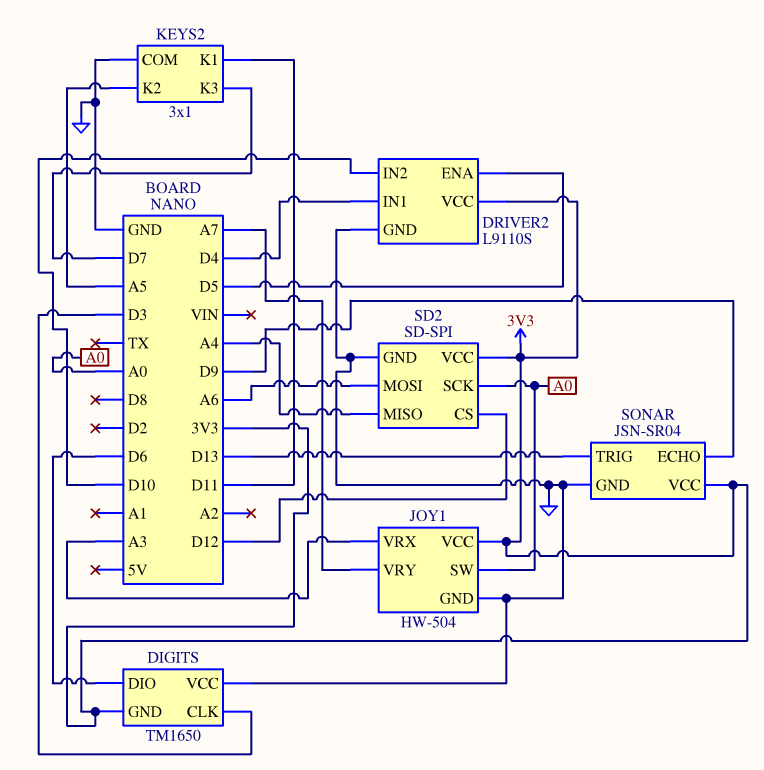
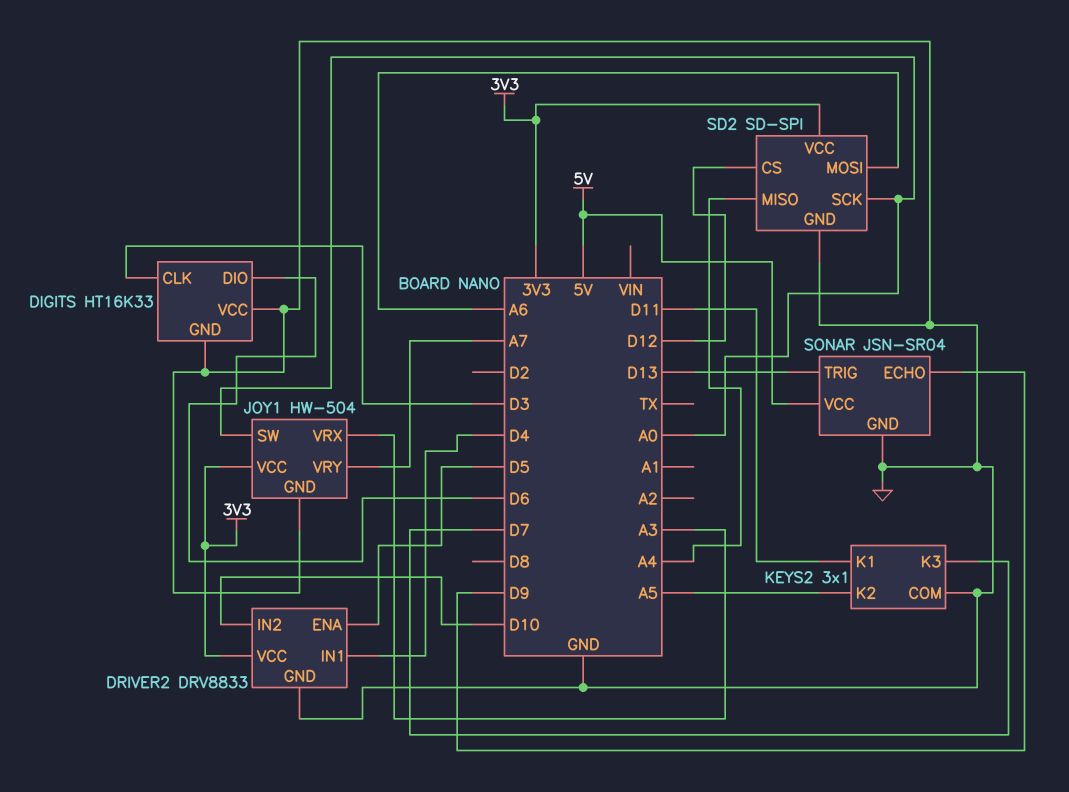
DIGITS: TM1650 -> HT16K33
DIGITS pin GND: 3V3 -> GND
DRIVER2: L9110S -> DRV8833
SONAR pin VCC: 3V3 -> 5V

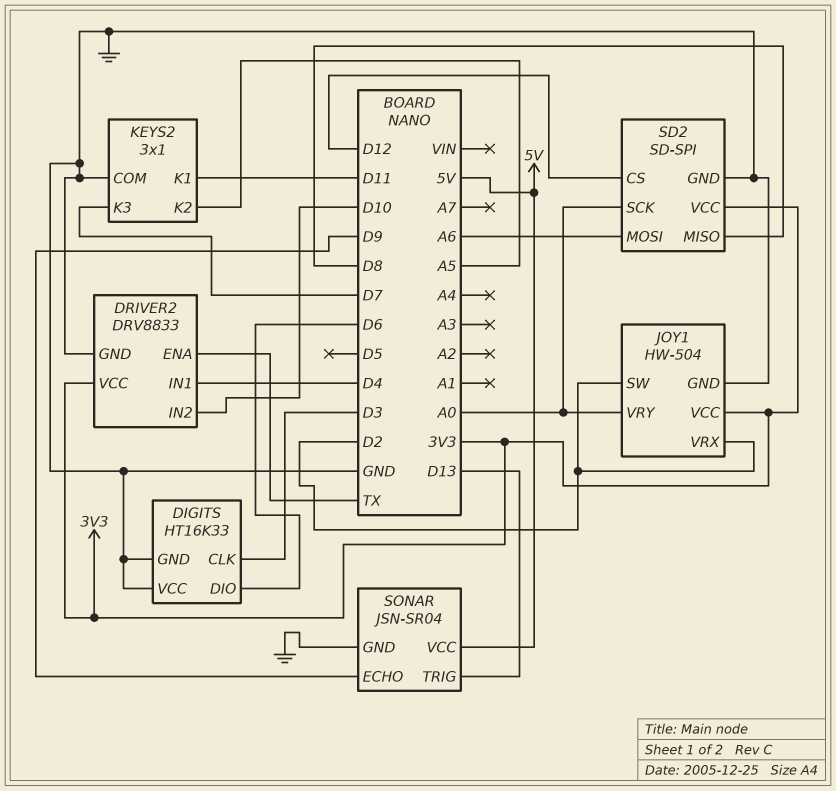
DRIVER2 pin ENA: D5 -> TX
JOY1 pin SW: A0 -> D2
JOY1 pin VRX: A3 -> D2
JOY1 pin VRY: A7 -> A0
SD2 pin MISO: A4 -> D8

